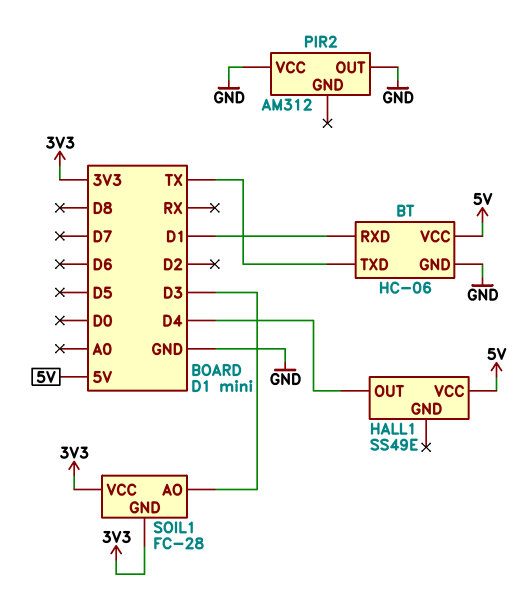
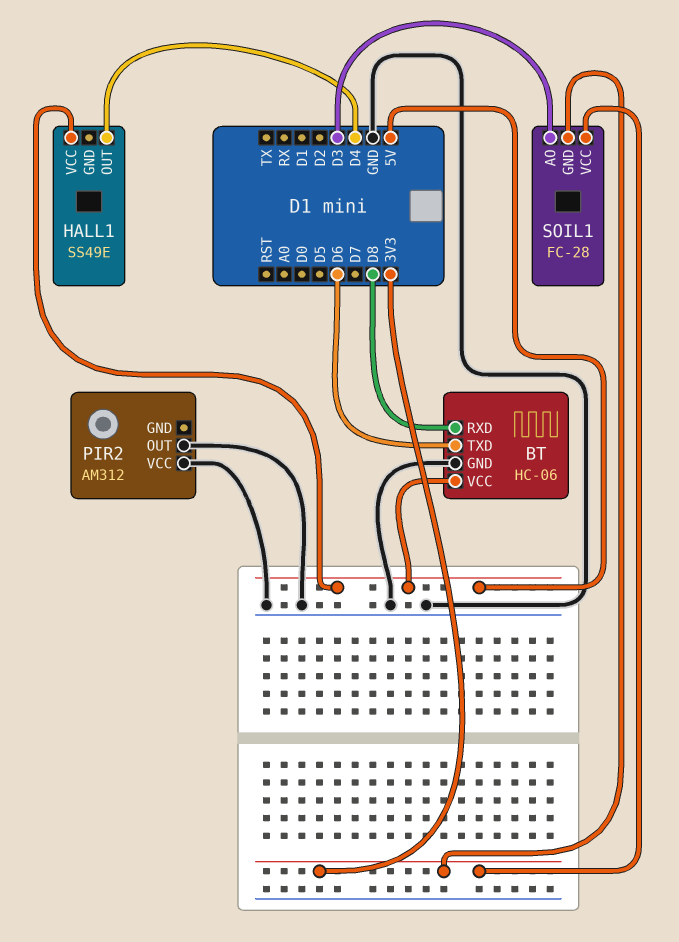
BT pin RXD: D1 -> D8
BT pin TXD: TX -> D6

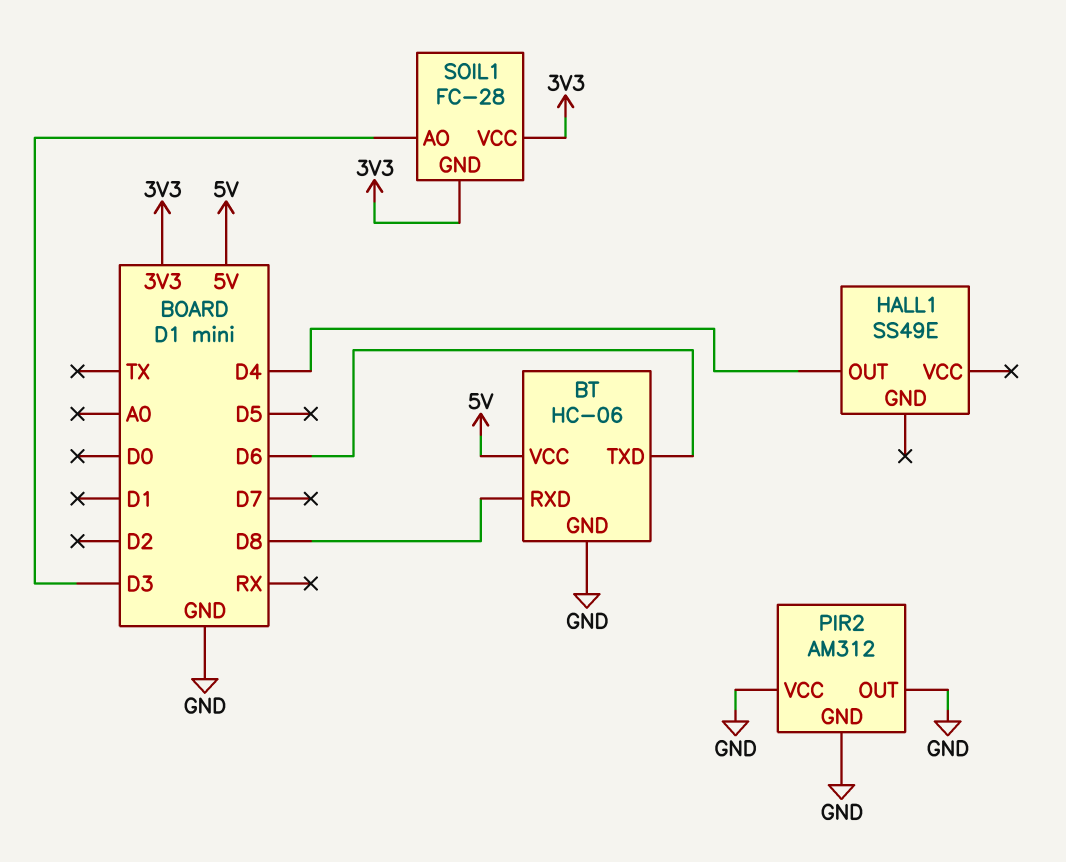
HALL1 pin VCC: 5V -> none
PIR2 pin GND: none -> GND

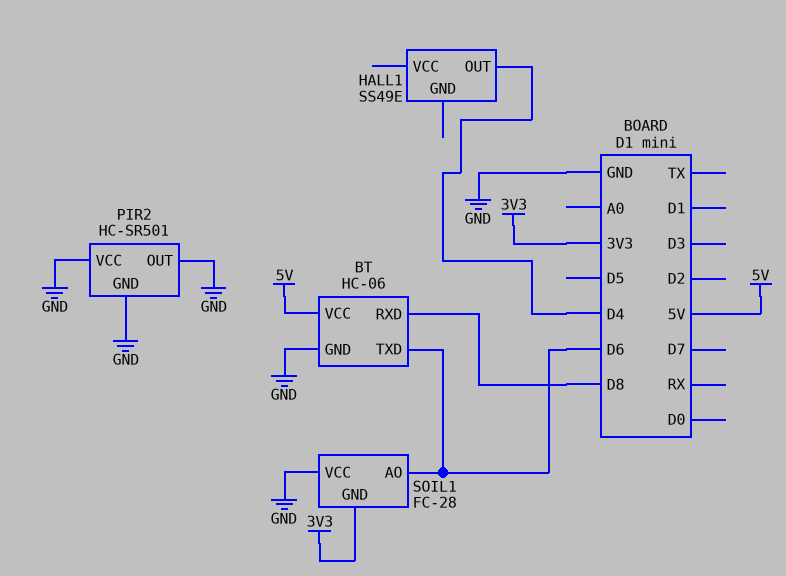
PIR2: AM312 -> HC-SR501
SOIL1 pin AO: D3 -> D6
SOIL1 pin VCC: 3V3 -> GND

